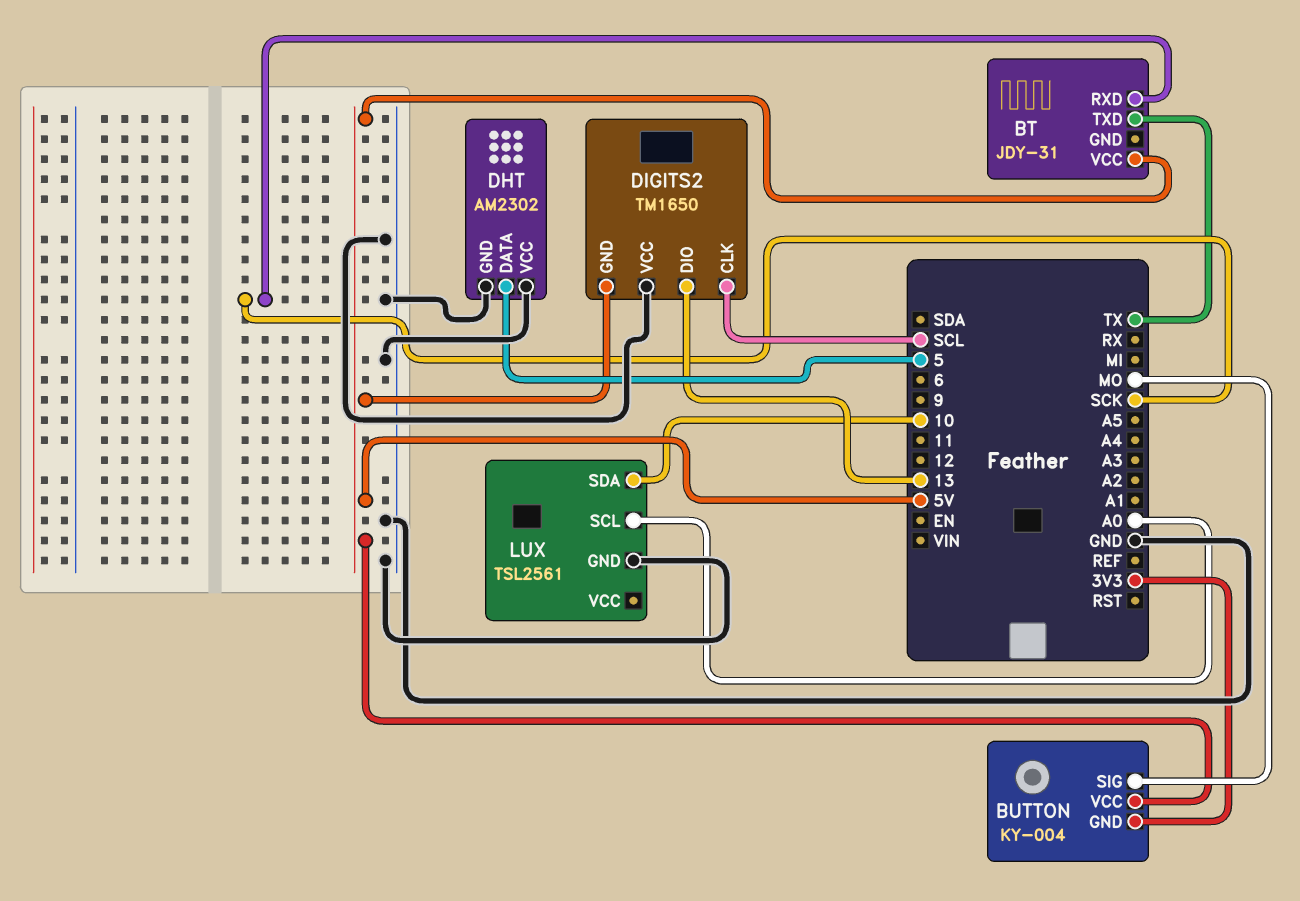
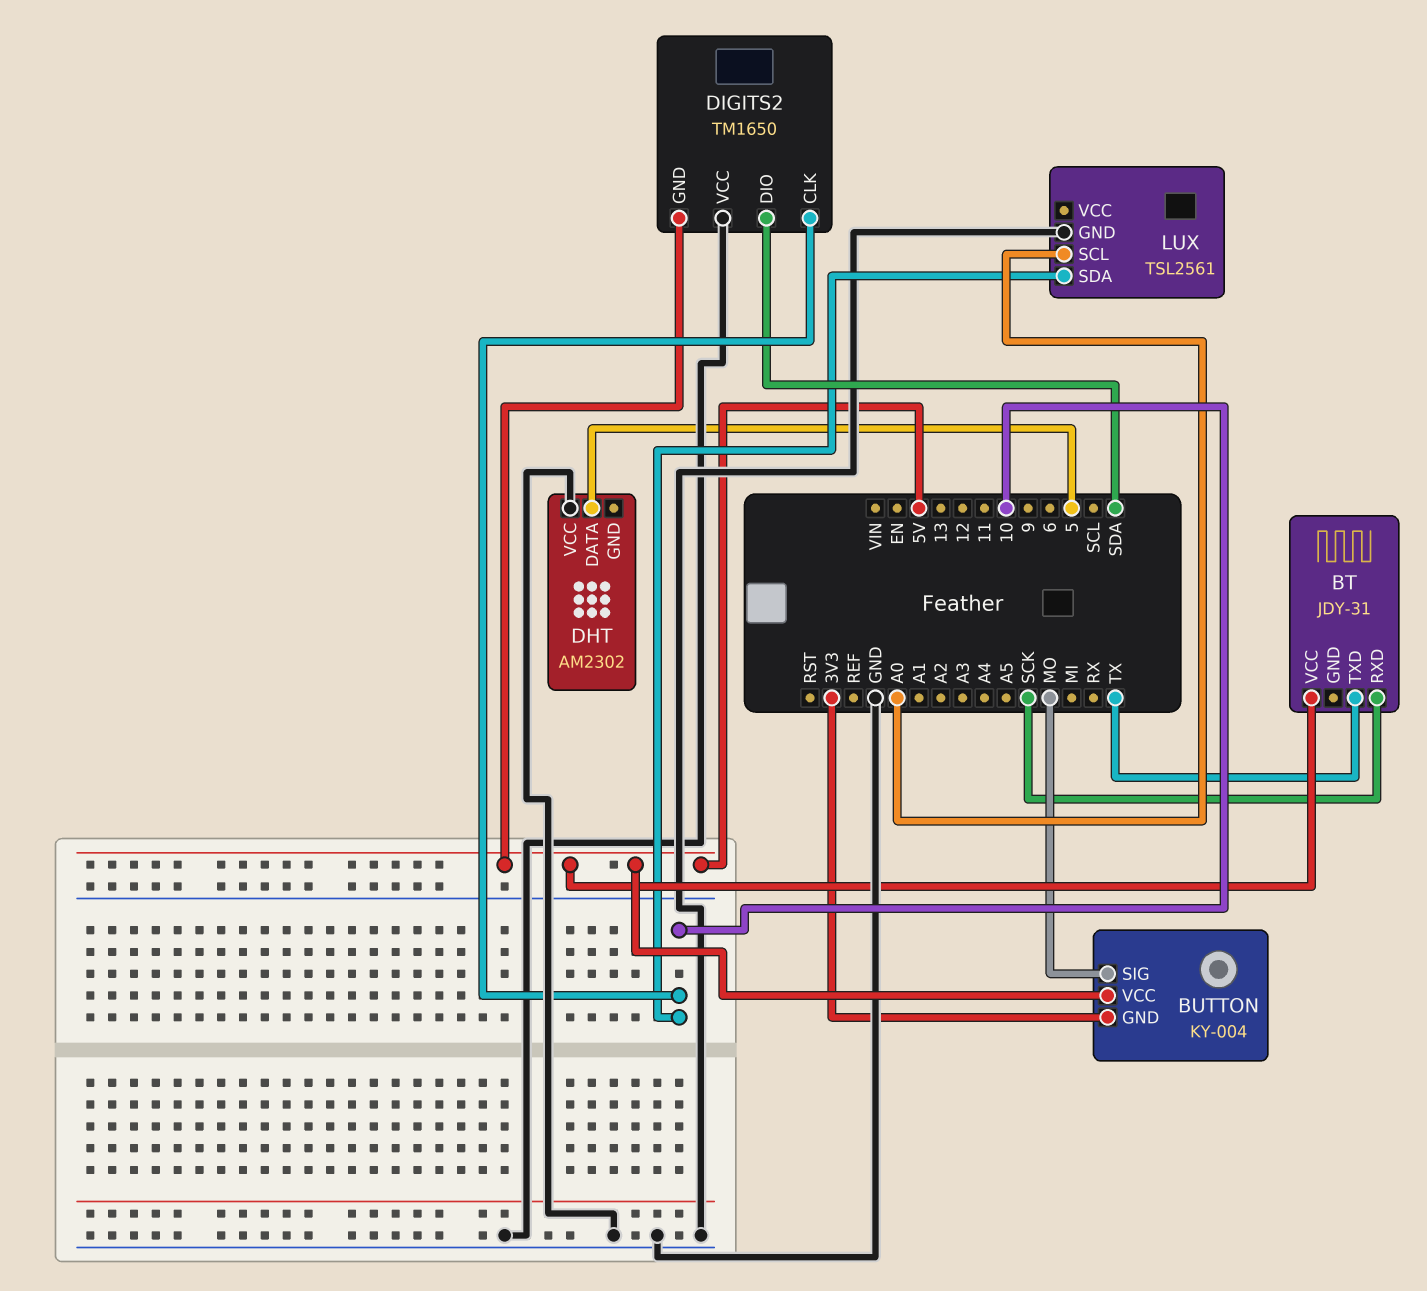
DHT pin GND: GND -> none
DIGITS2 pin CLK: SCL -> 10
DIGITS2 pin DIO: 13 -> SDA

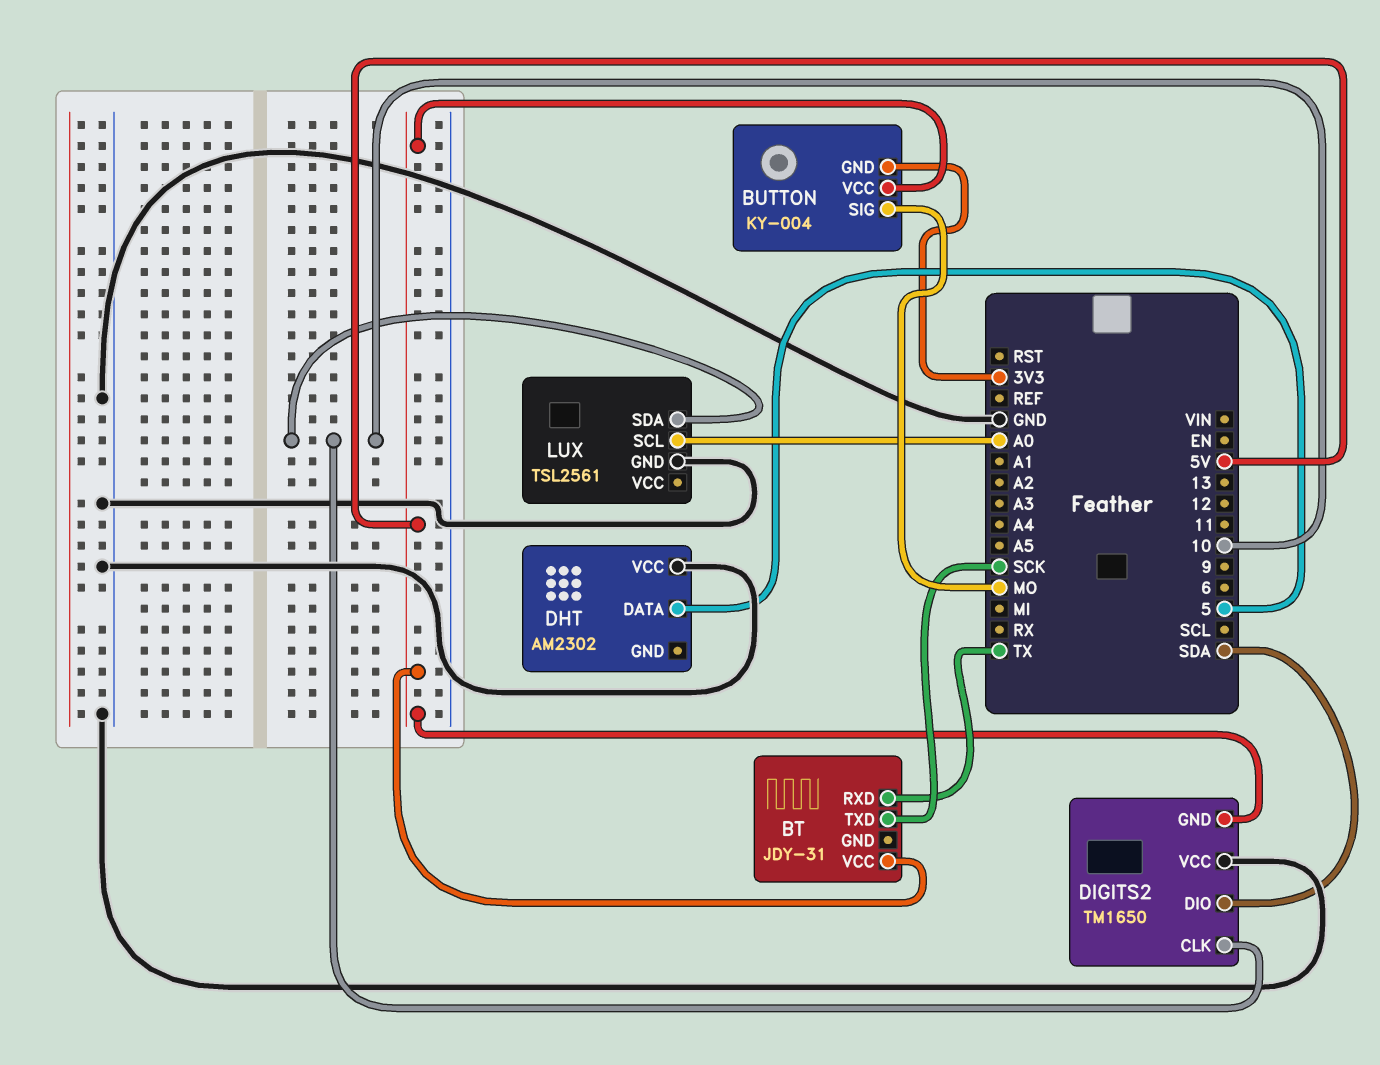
BT pin RXD: SCK -> TX
BT pin TXD: TX -> SCK

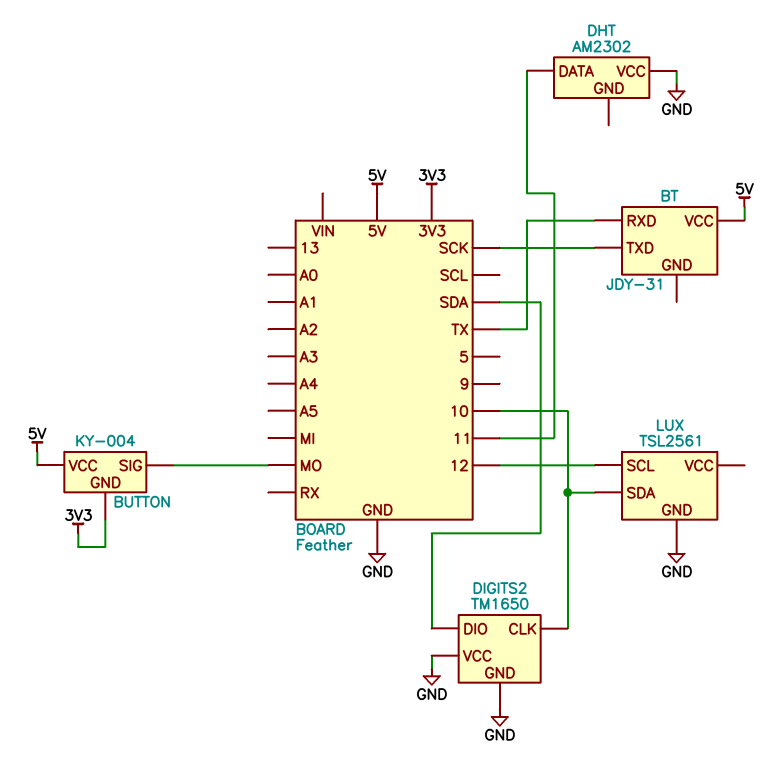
DHT pin DATA: 5 -> 11
DIGITS2 pin GND: 5V -> GND
LUX pin SCL: A0 -> 12

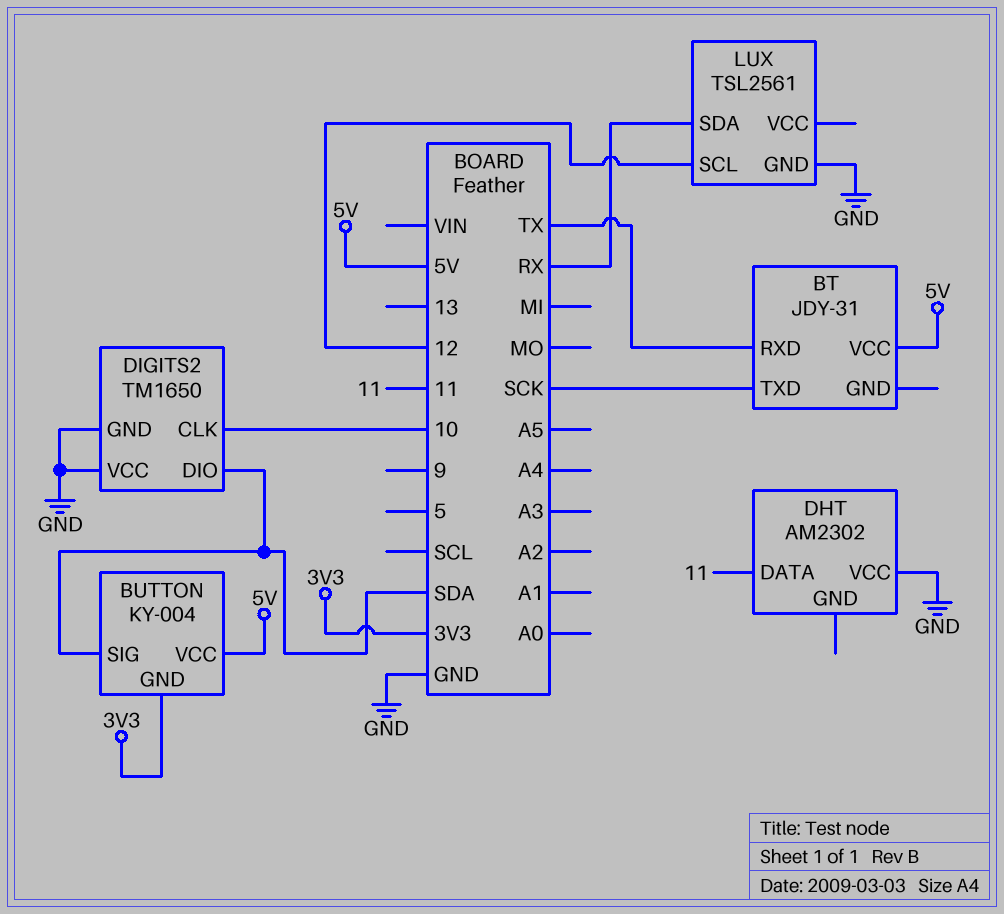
BUTTON pin SIG: MO -> SDA
LUX pin SDA: 10 -> RX

